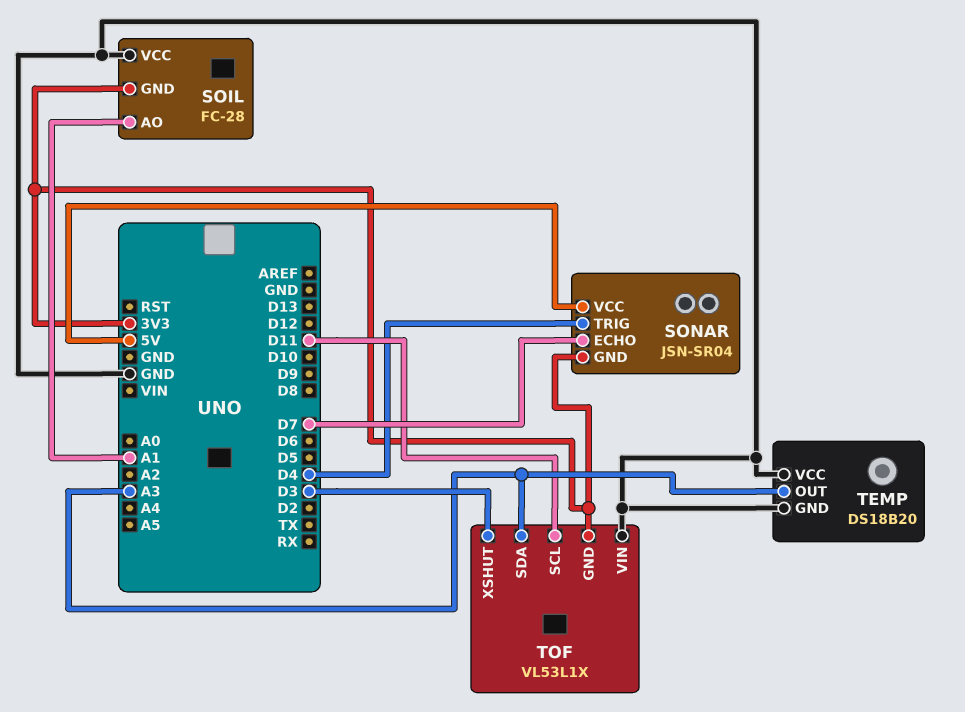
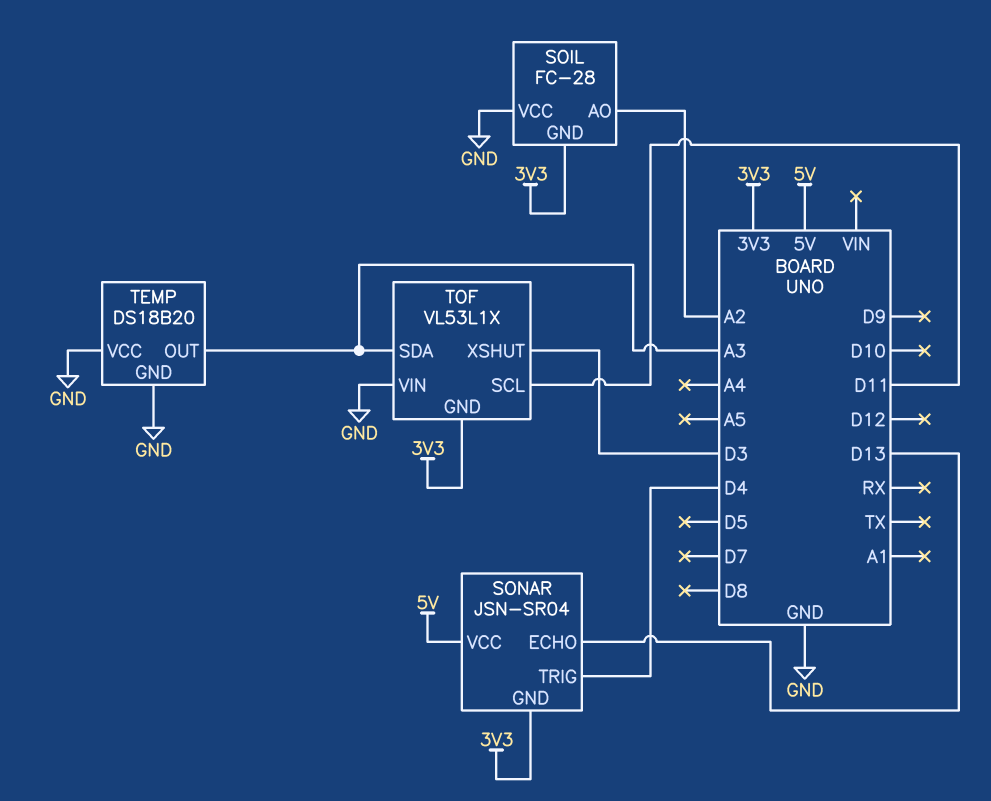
SOIL pin AO: A1 -> A2
SONAR pin ECHO: D7 -> D13

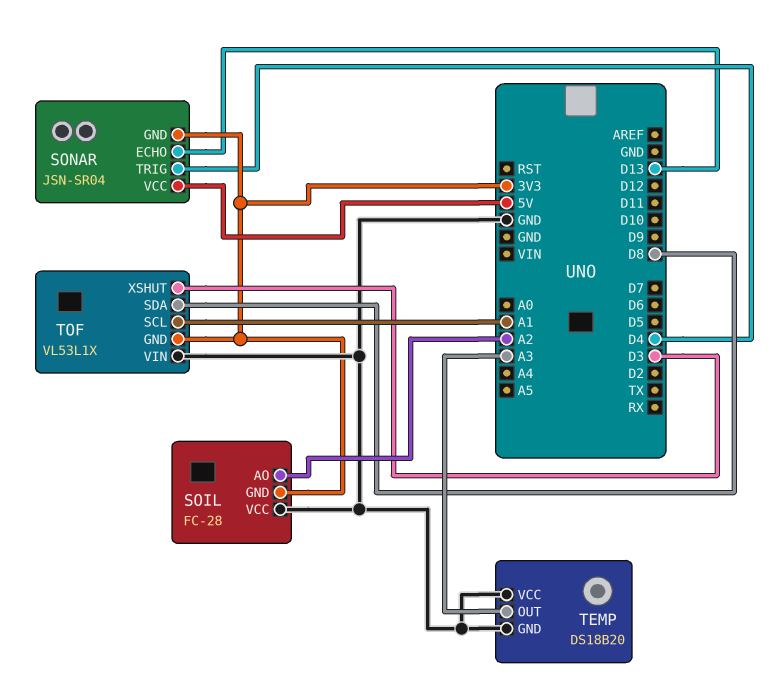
TOF pin SCL: D11 -> A1
TOF pin SDA: A3 -> D8

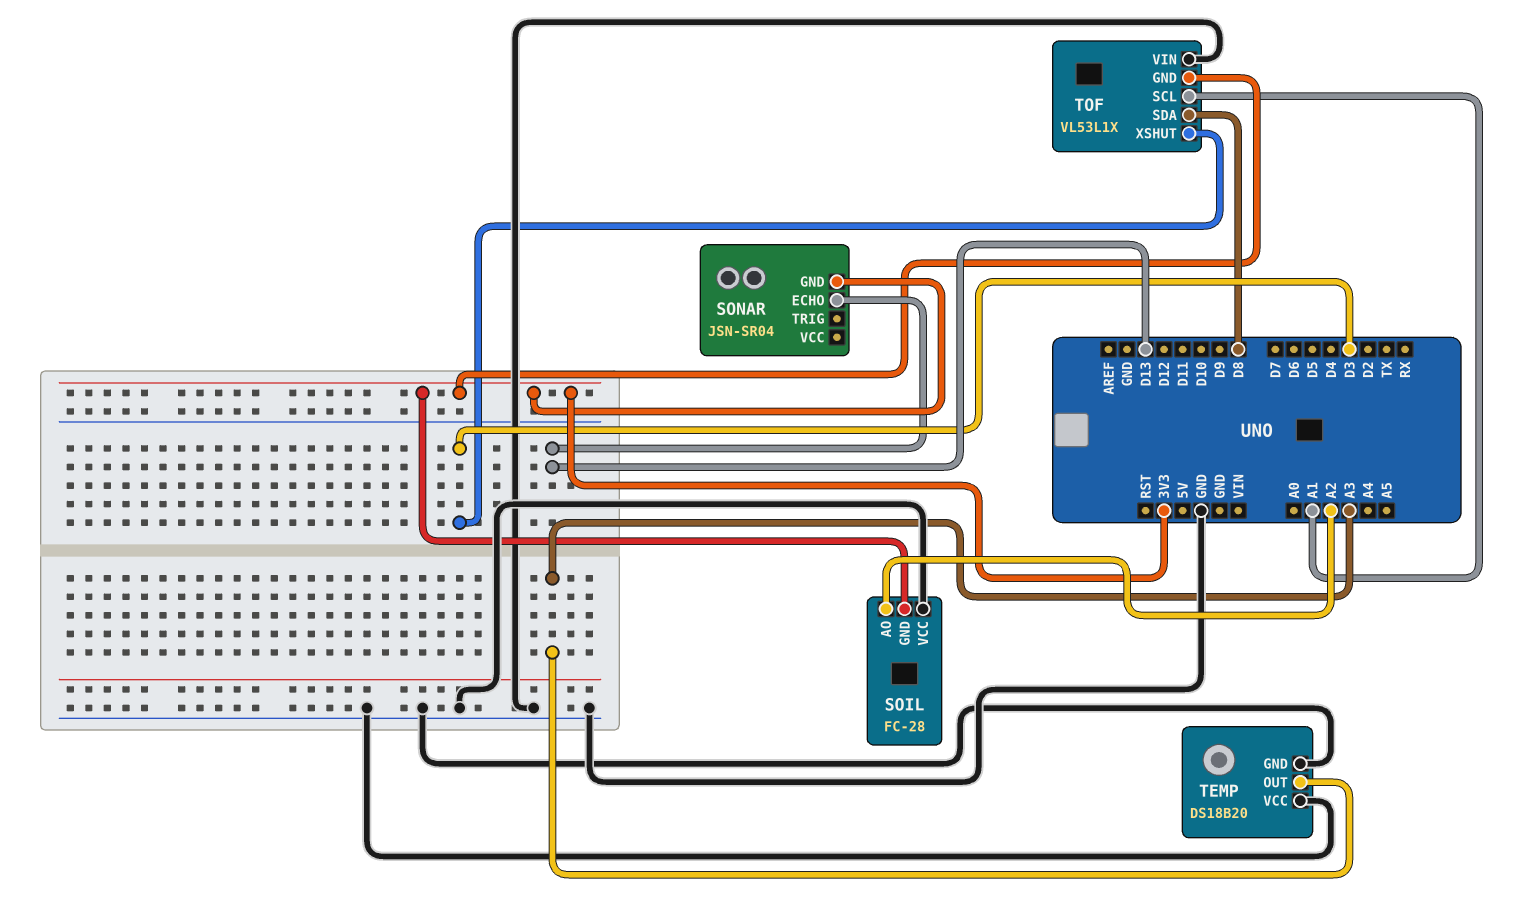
SONAR pin TRIG: D4 -> none
SONAR pin VCC: 5V -> none

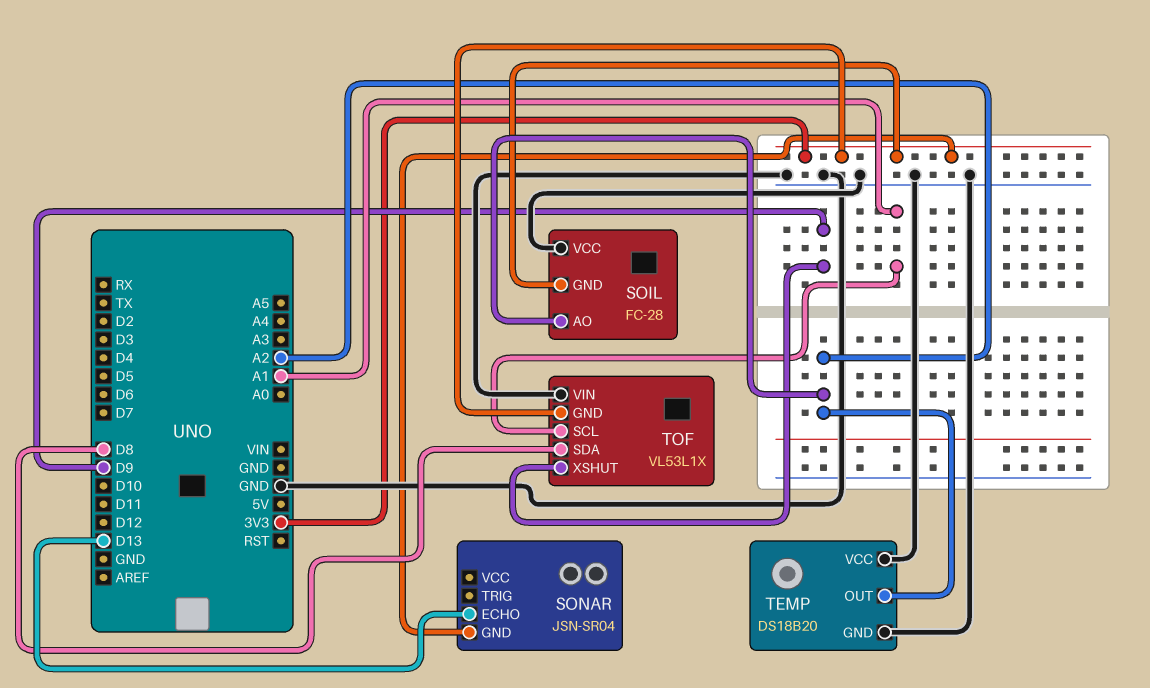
TEMP pin OUT: A3 -> A2
TOF pin XSHUT: D3 -> D9

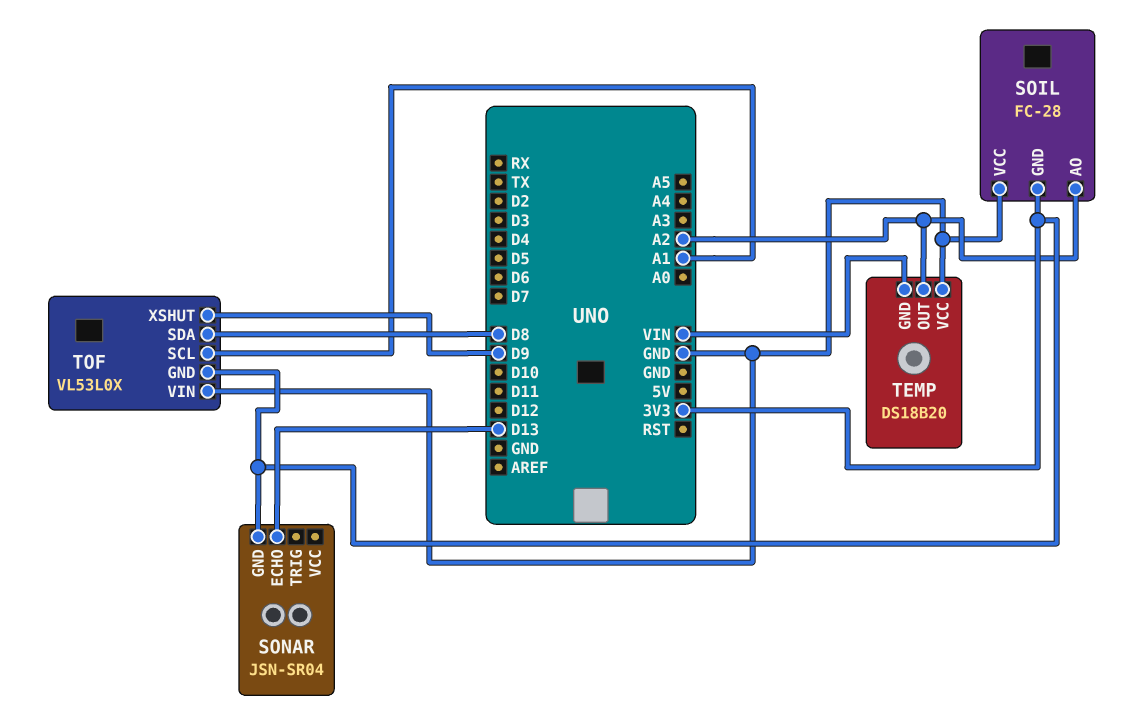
TEMP pin GND: GND -> VIN
TOF: VL53L1X -> VL53L0X

